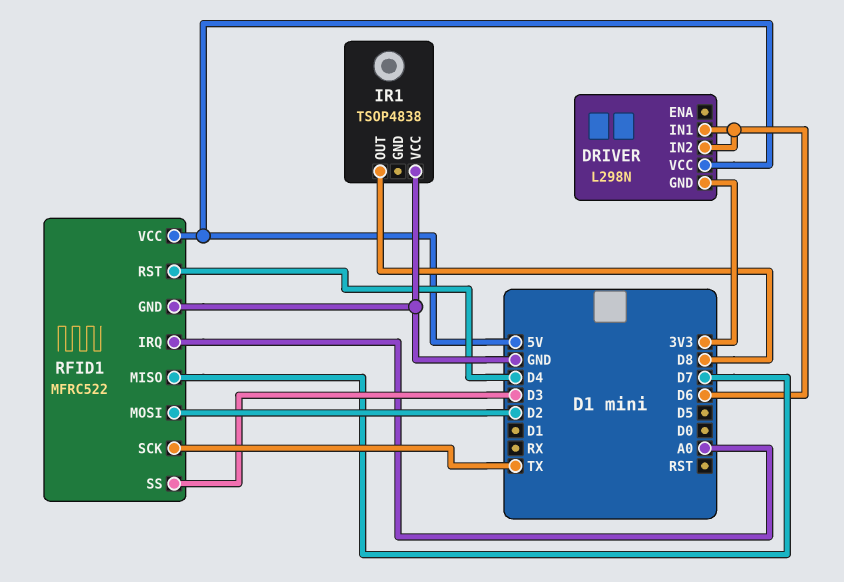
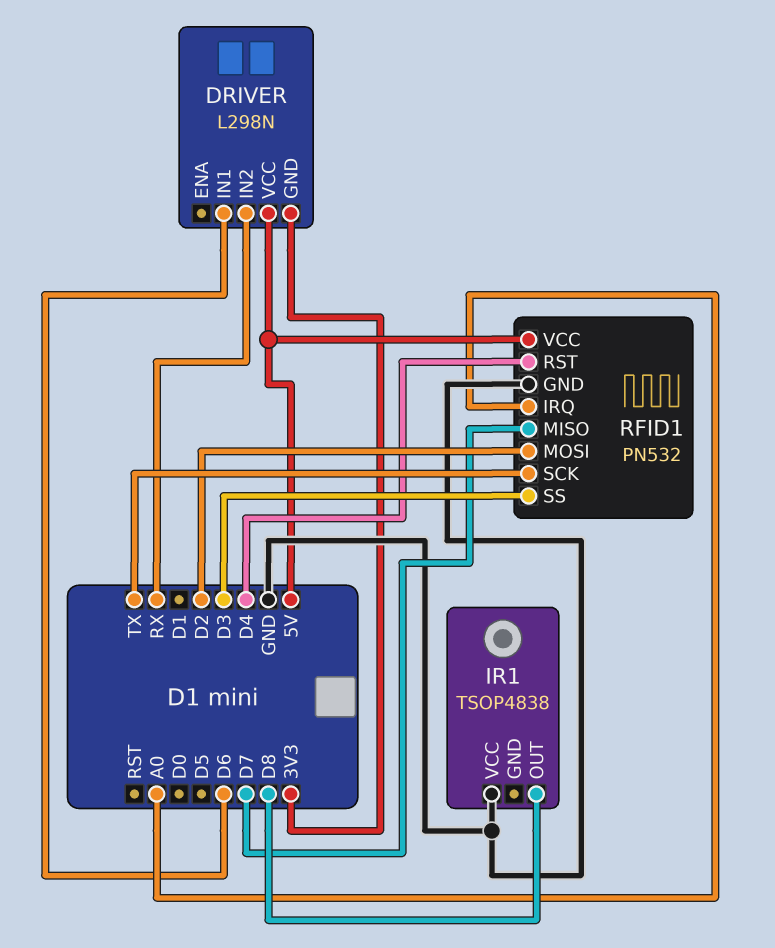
DRIVER pin IN2: D6 -> RX
RFID1: MFRC522 -> PN532

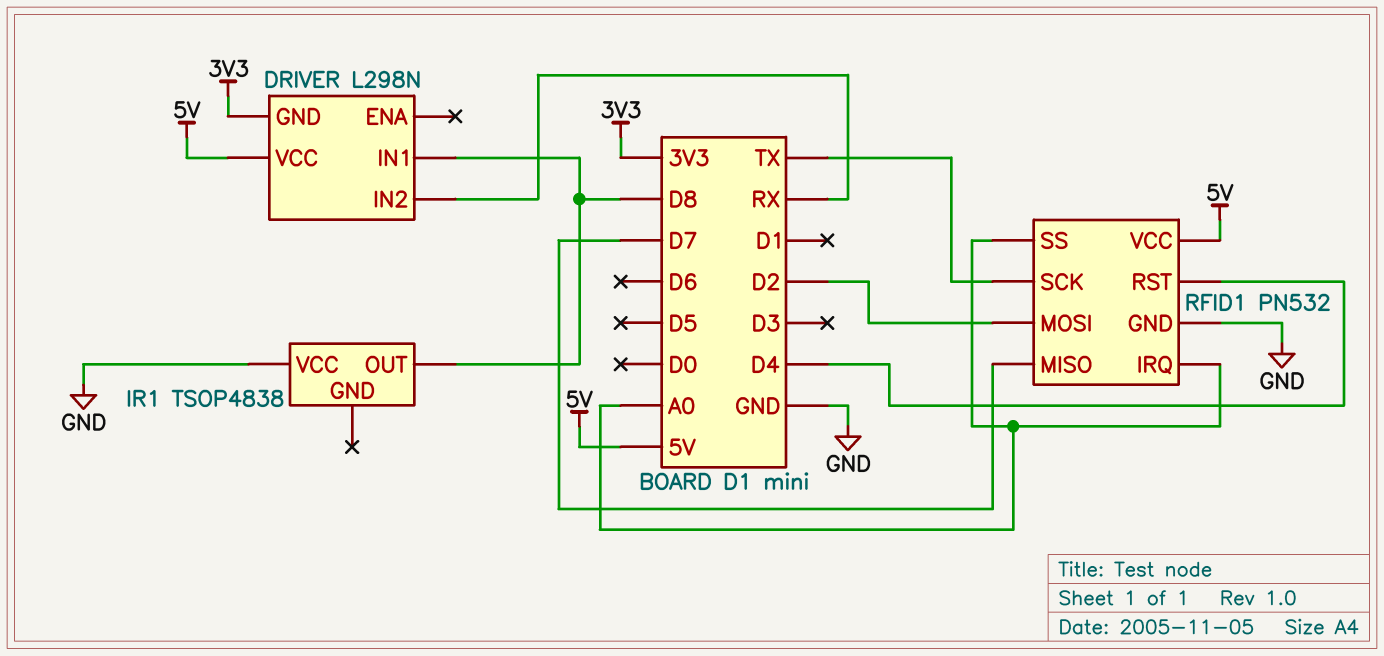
DRIVER pin IN1: D6 -> D8
RFID1 pin SS: D3 -> A0

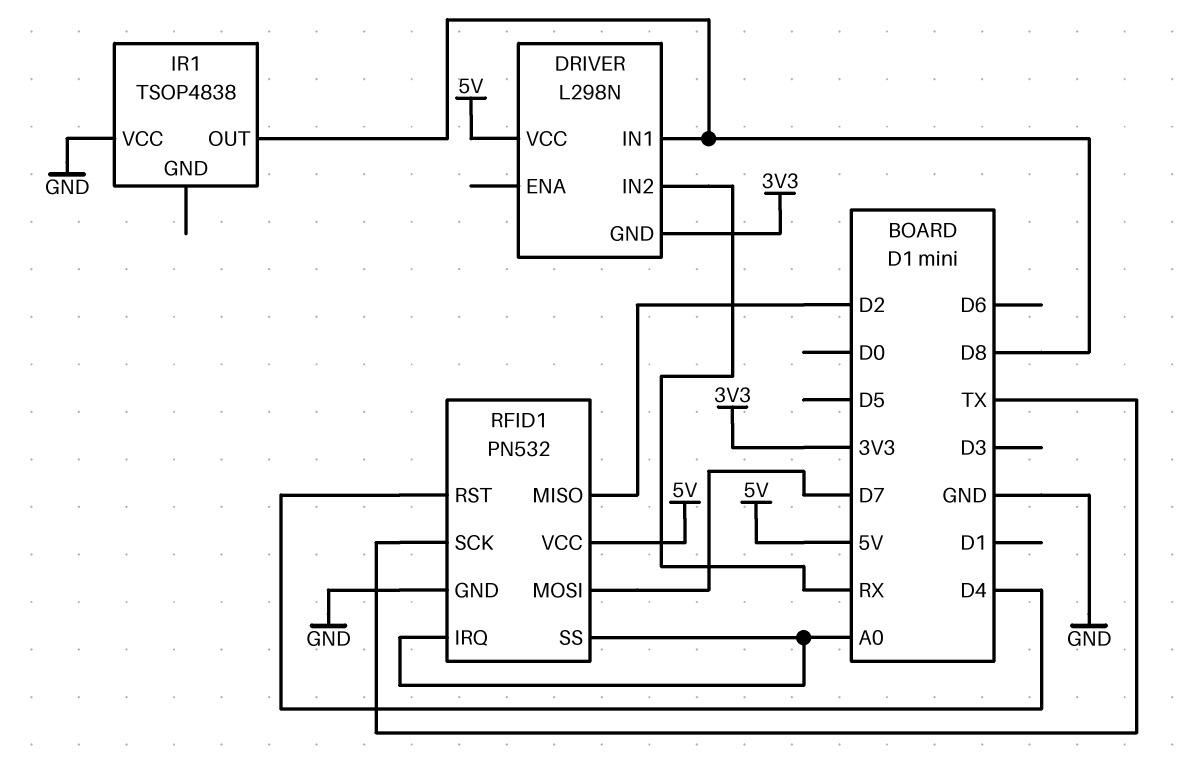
RFID1 pin MISO: D7 -> D2
RFID1 pin MOSI: D2 -> D7

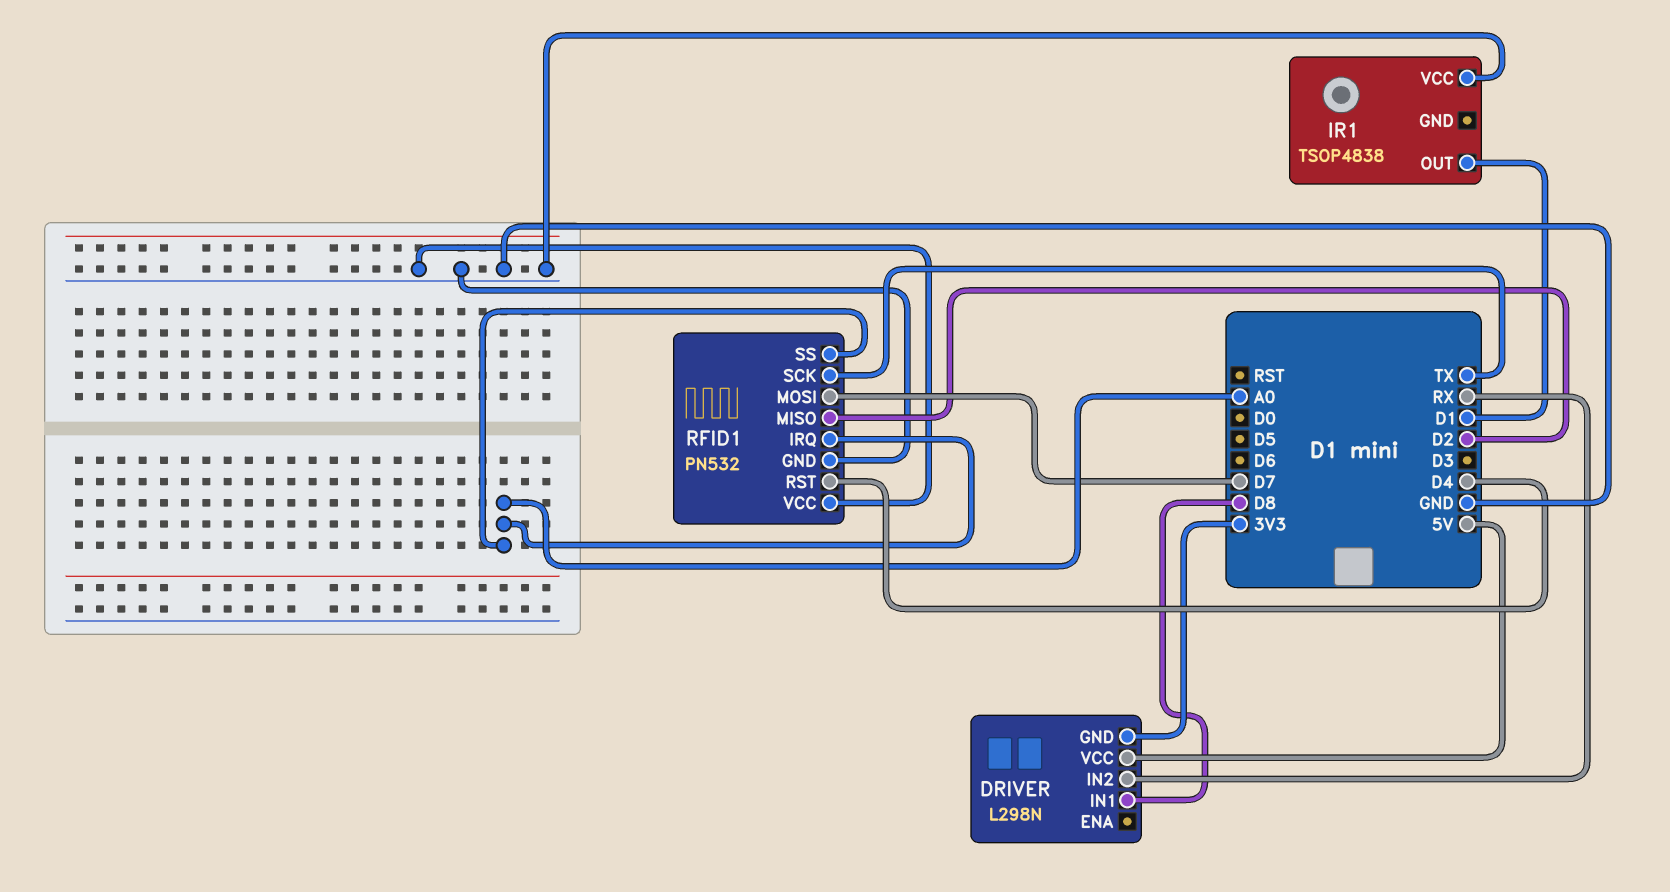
IR1 pin OUT: D8 -> D1
RFID1 pin VCC: 5V -> GND

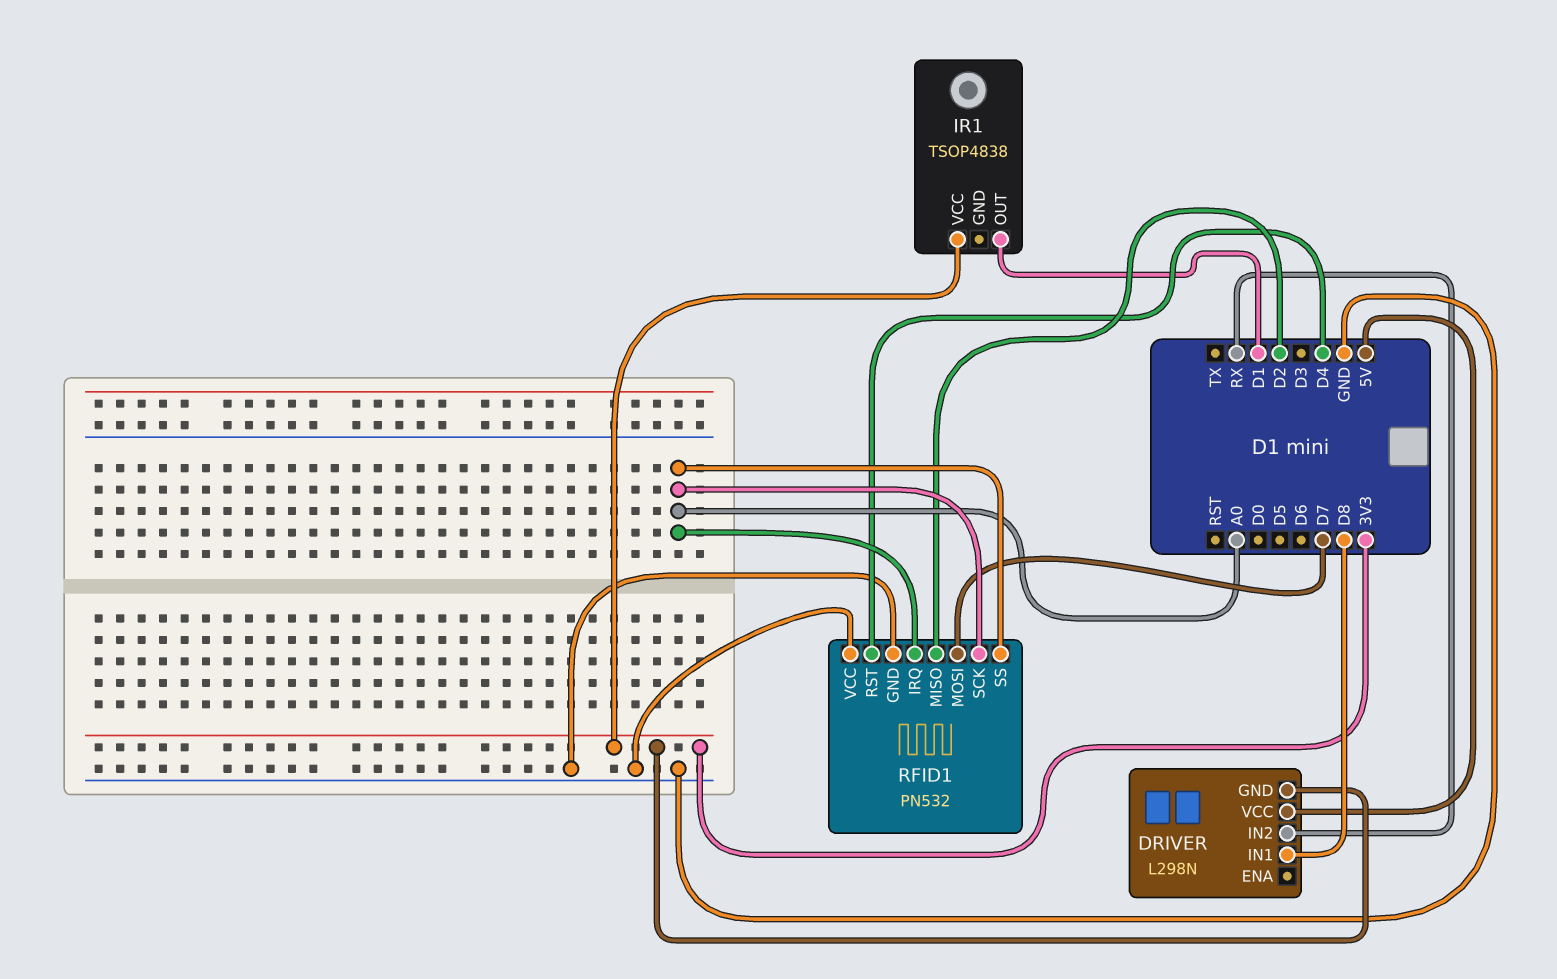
IR1 pin VCC: GND -> 3V3
RFID1 pin SCK: TX -> A0

